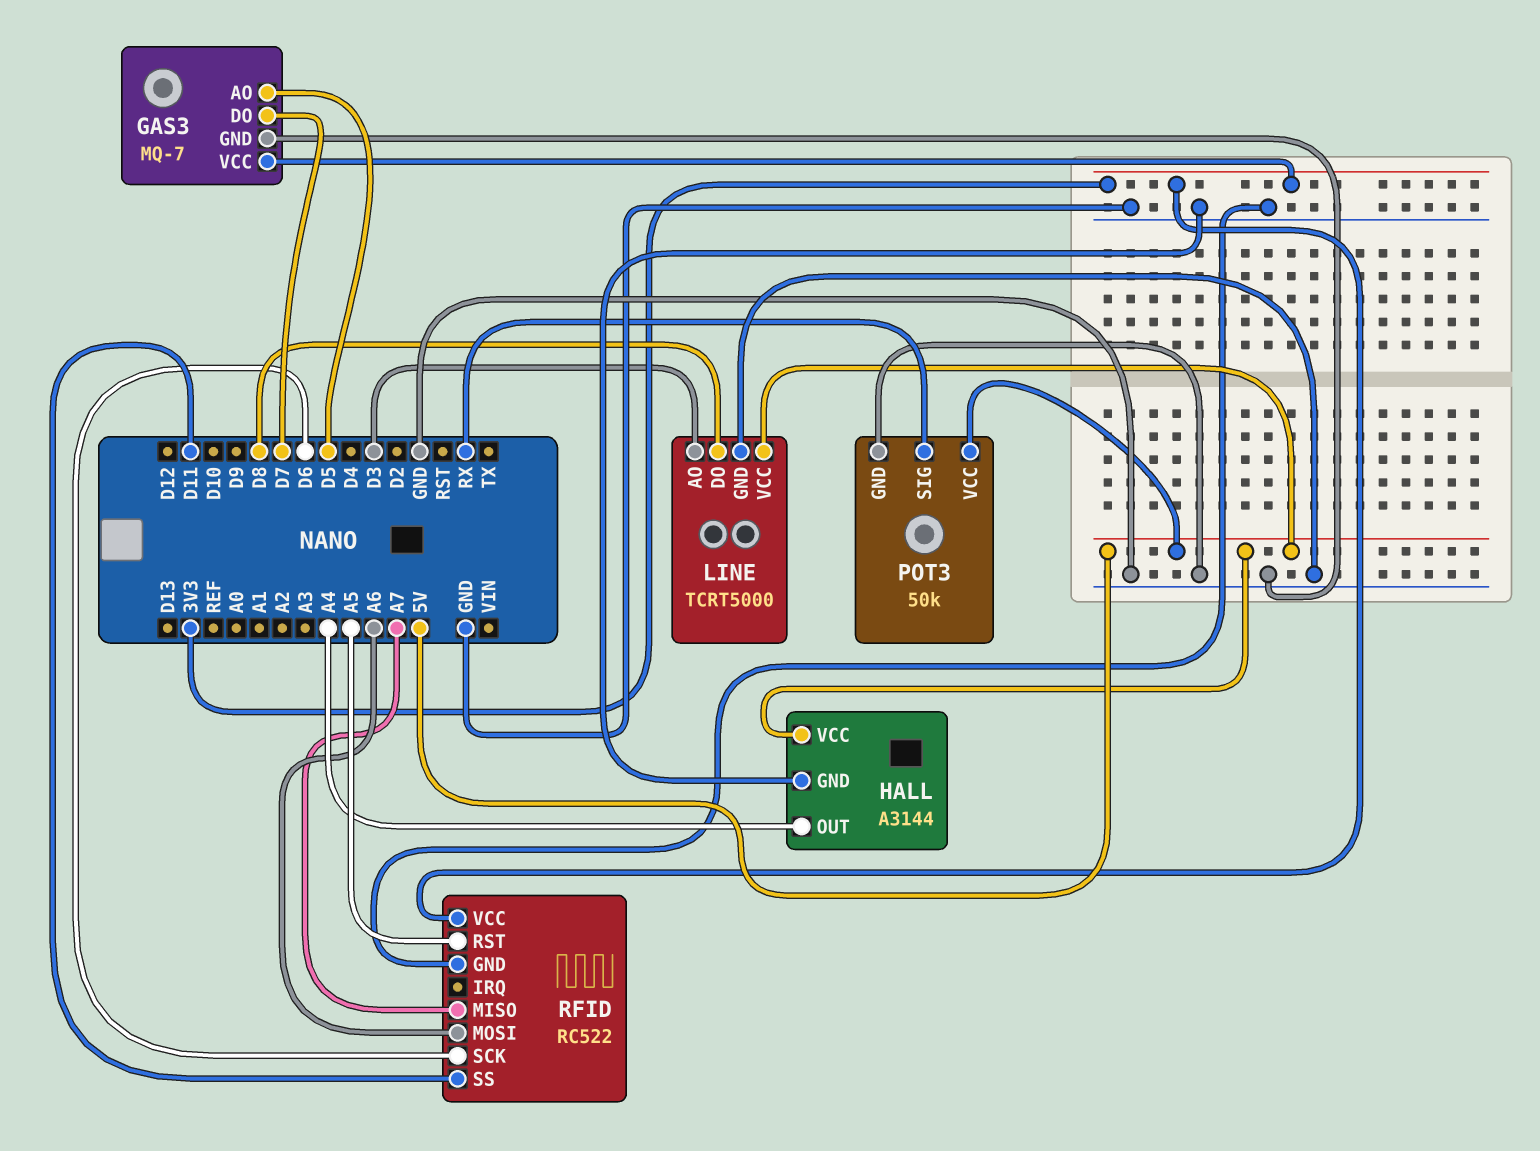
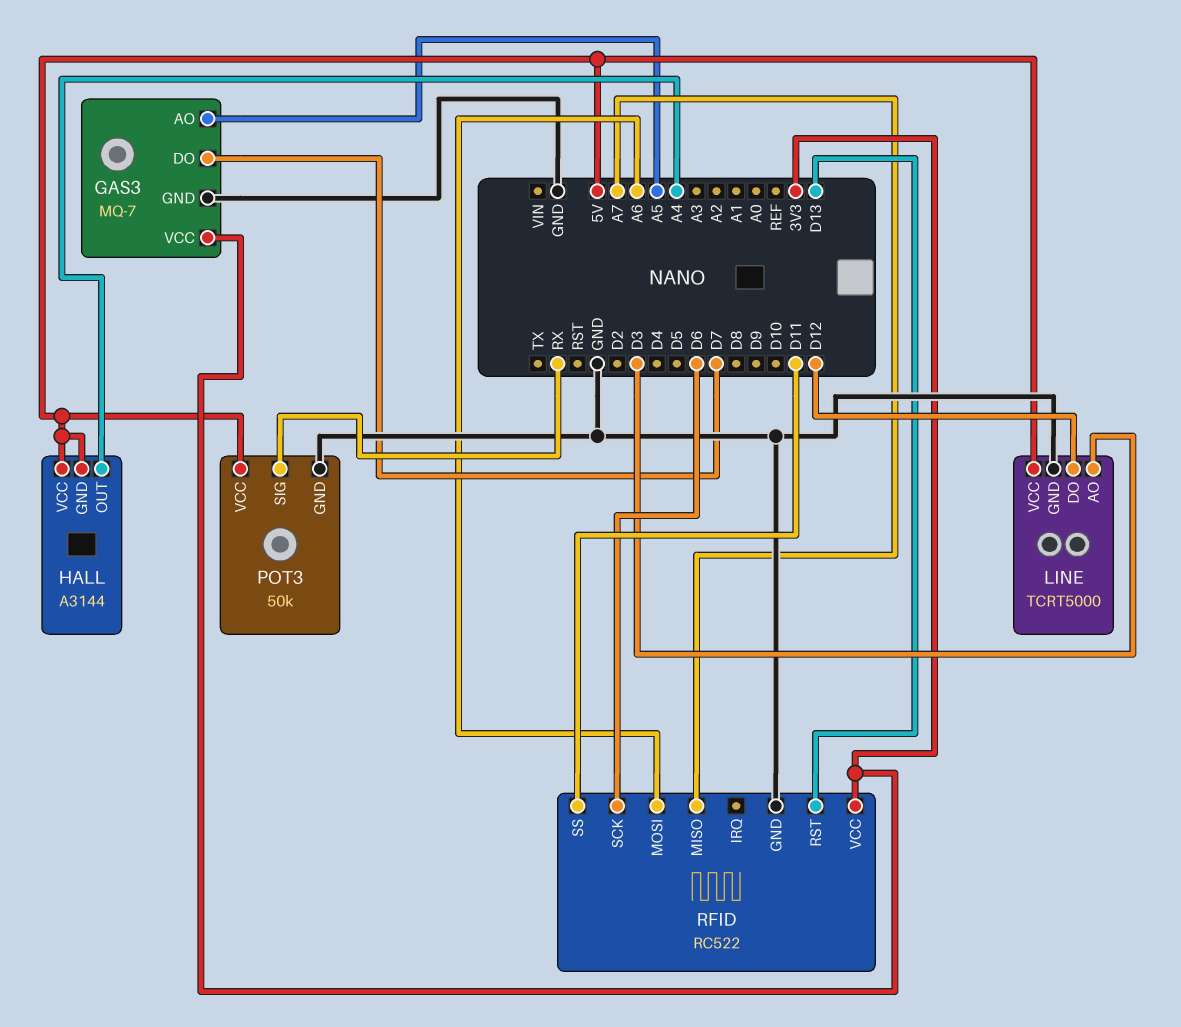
GAS3 pin AO: D5 -> A5
HALL pin GND: GND -> 5V
LINE pin DO: D8 -> D12
RFID pin RST: A5 -> D13

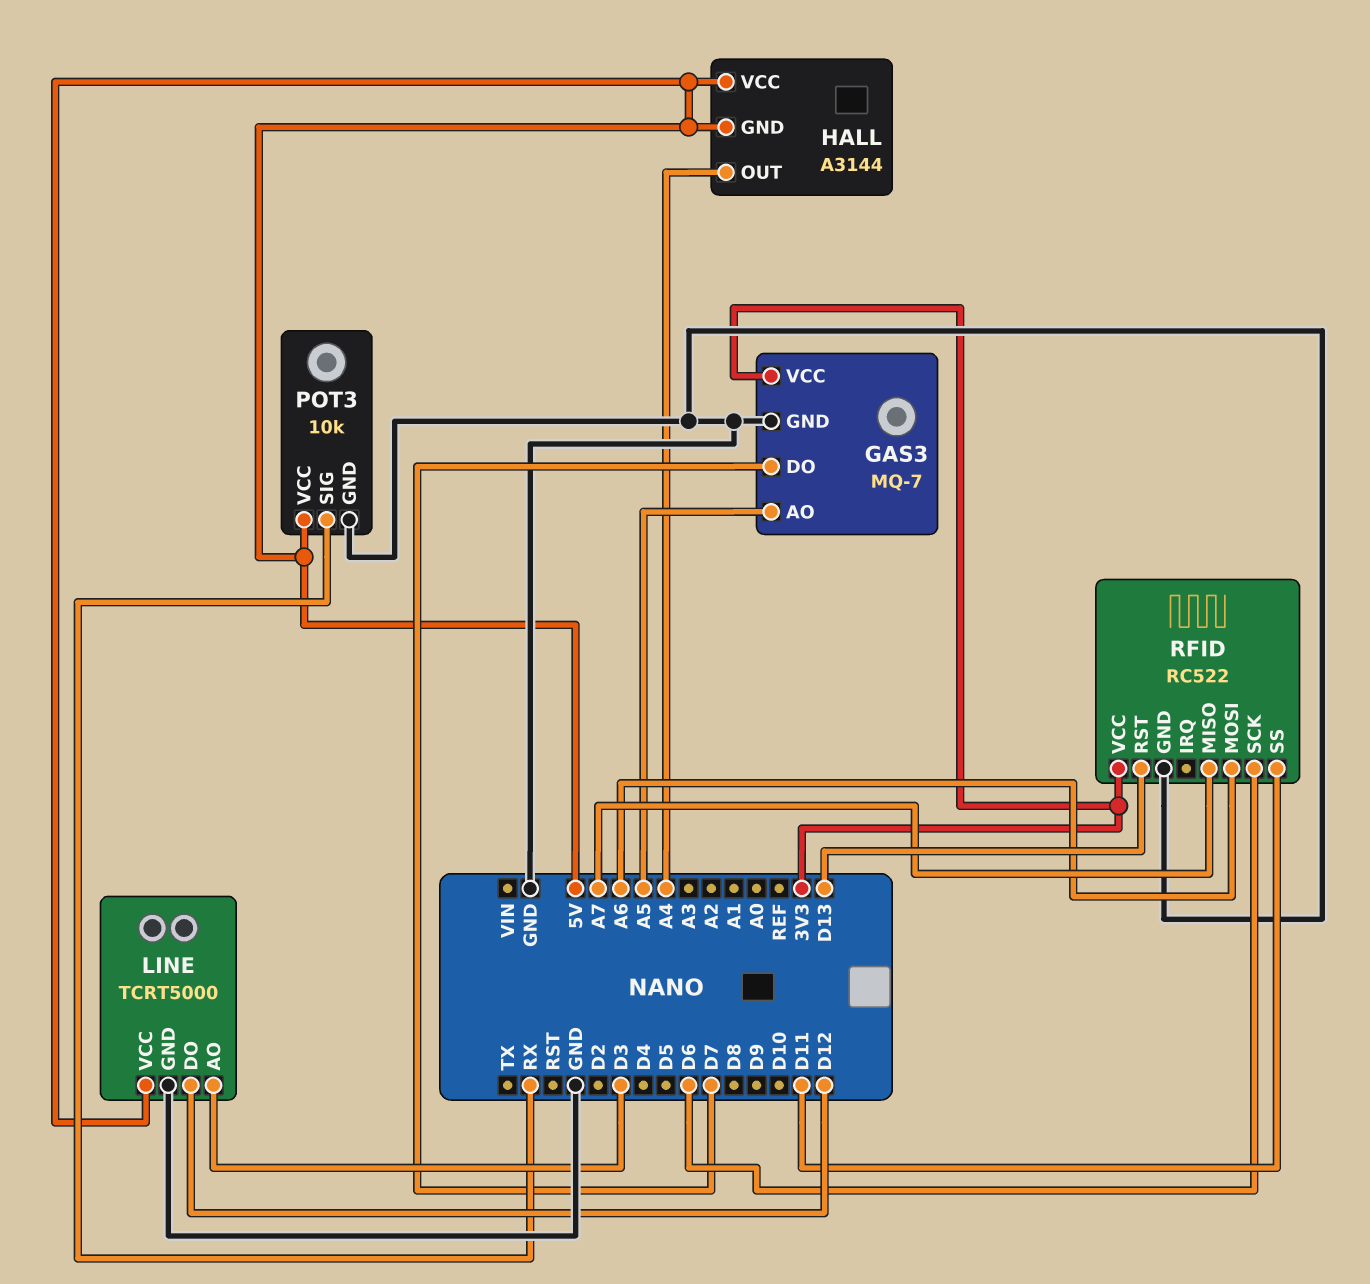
POT3: 50k -> 10k

